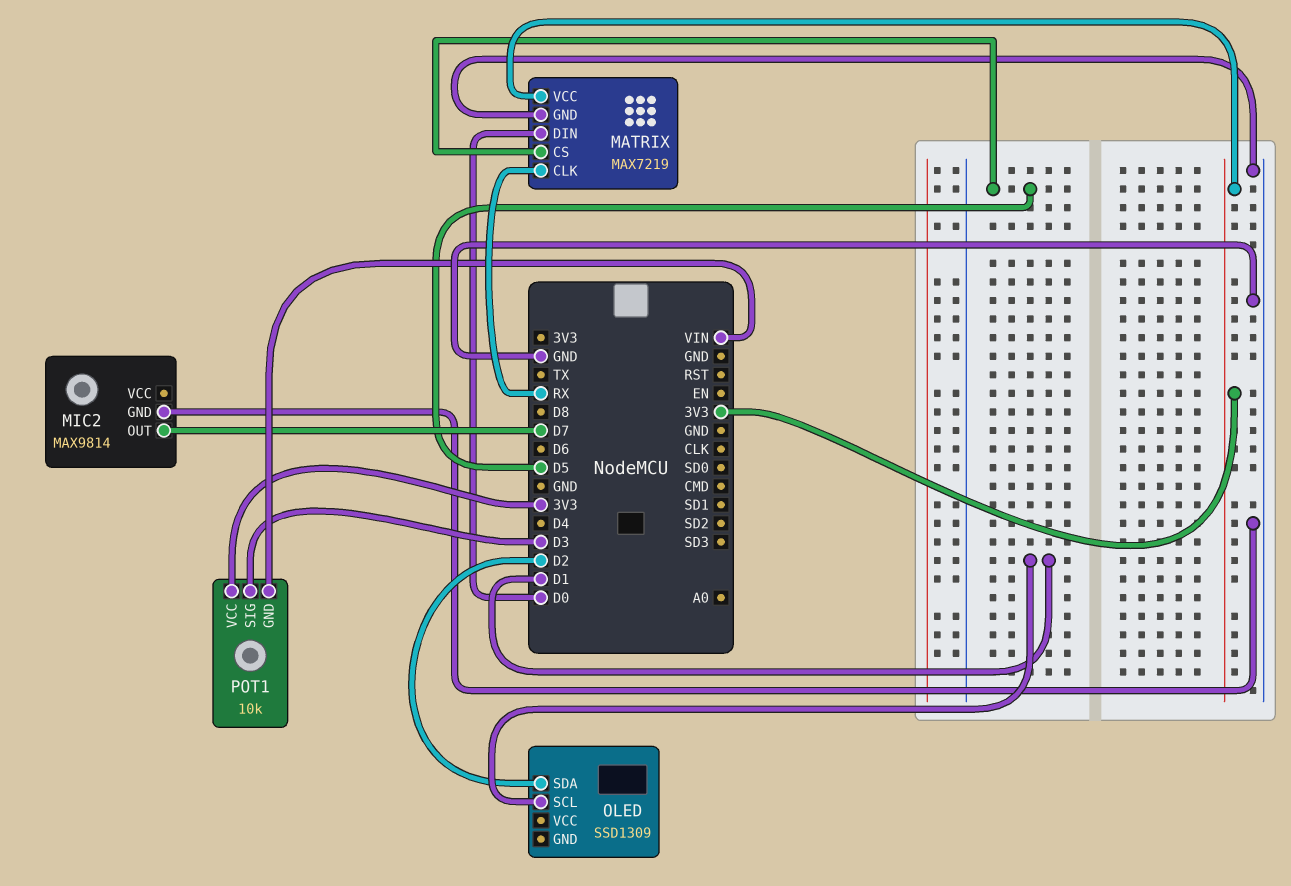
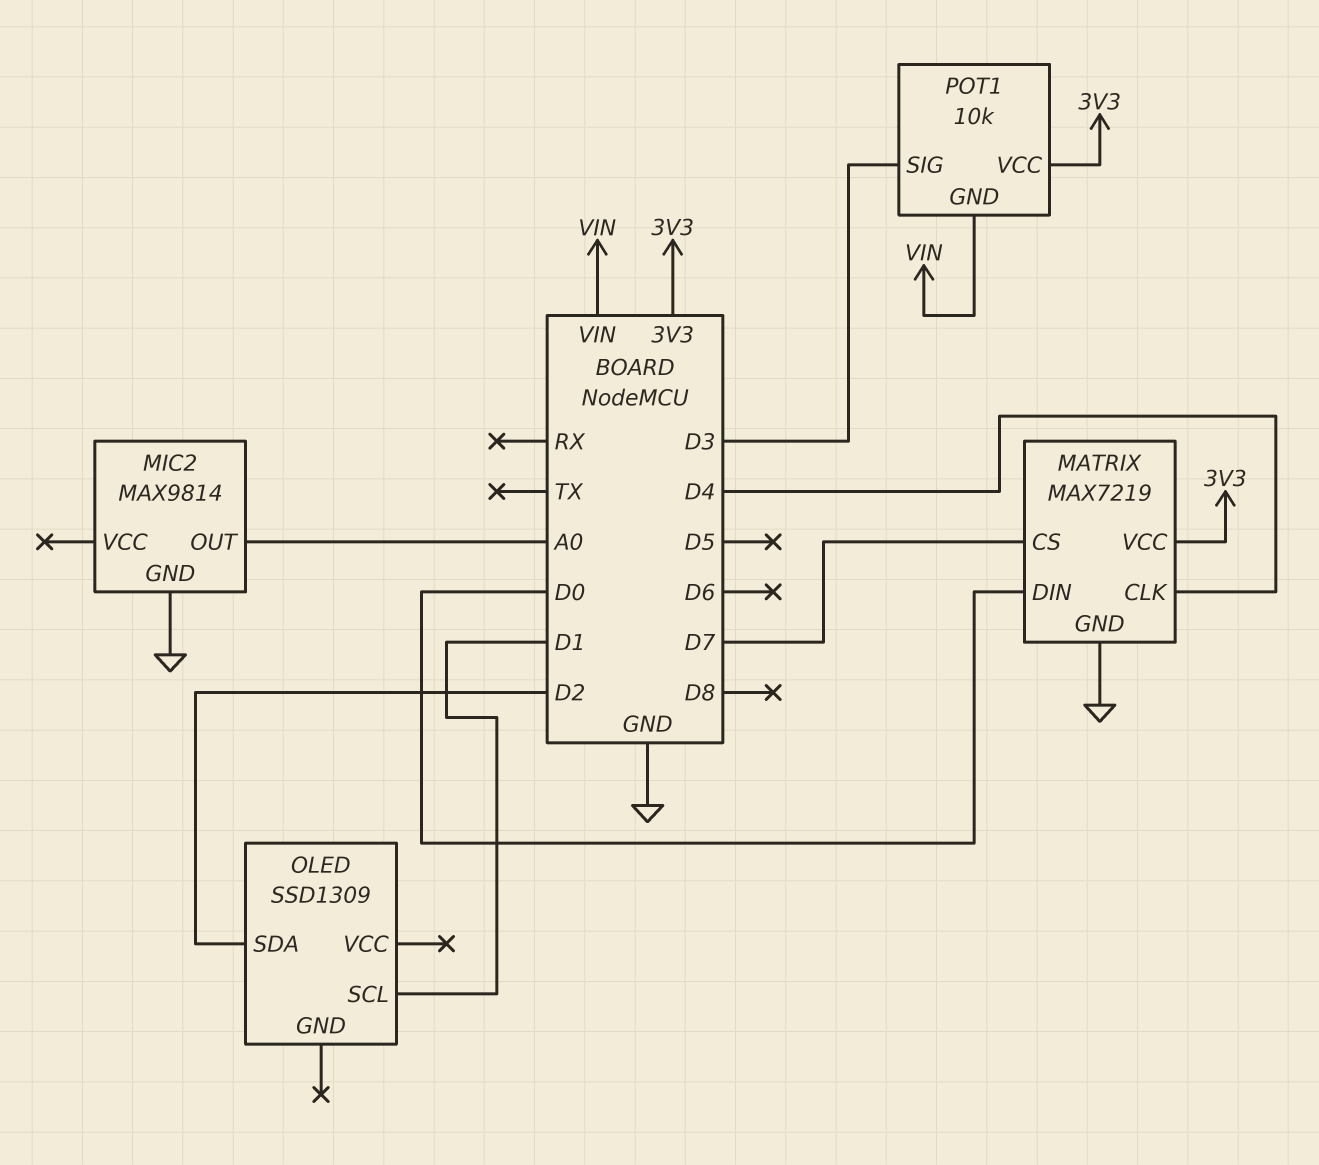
MATRIX pin CLK: RX -> D4
MATRIX pin CS: D5 -> D7
MIC2 pin OUT: D7 -> A0

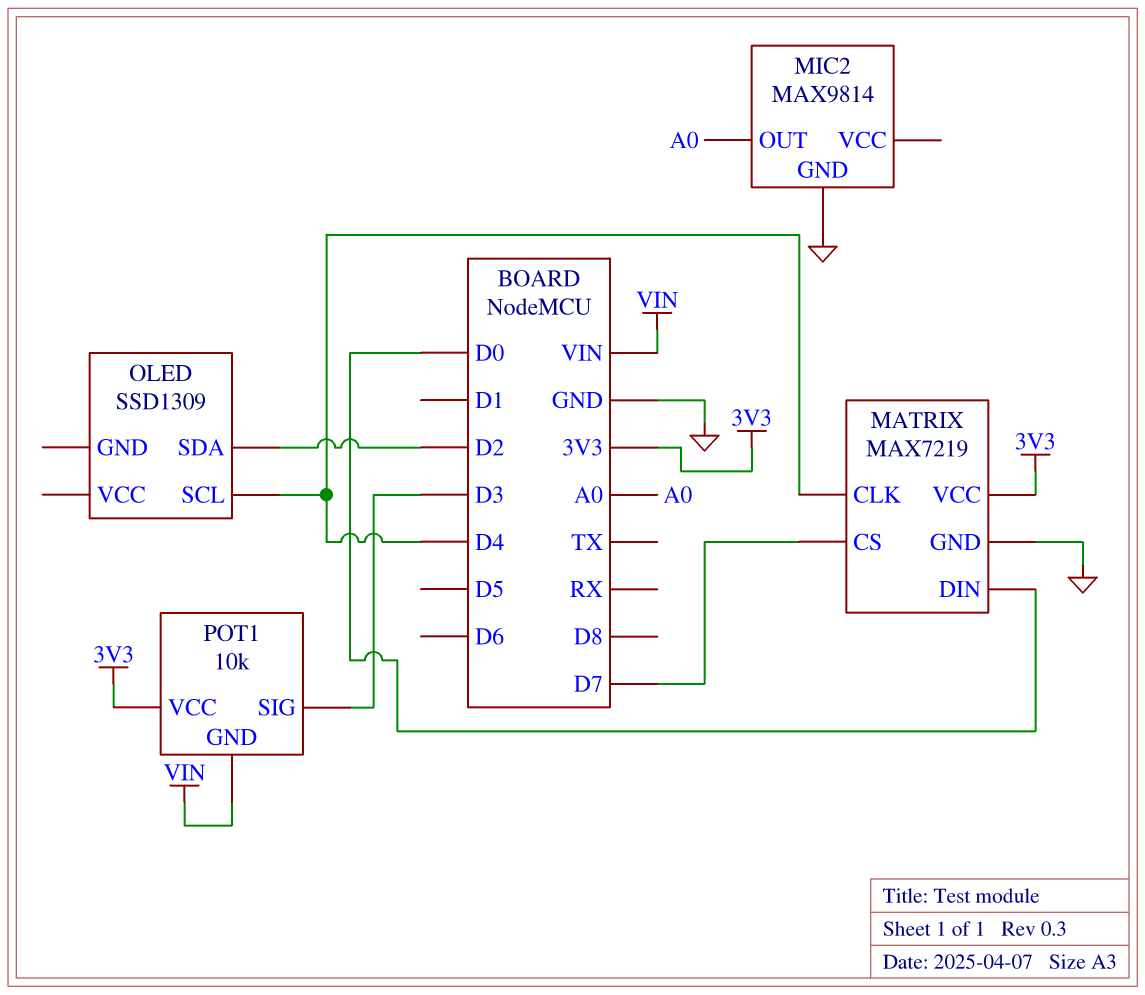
OLED pin SCL: D1 -> D4

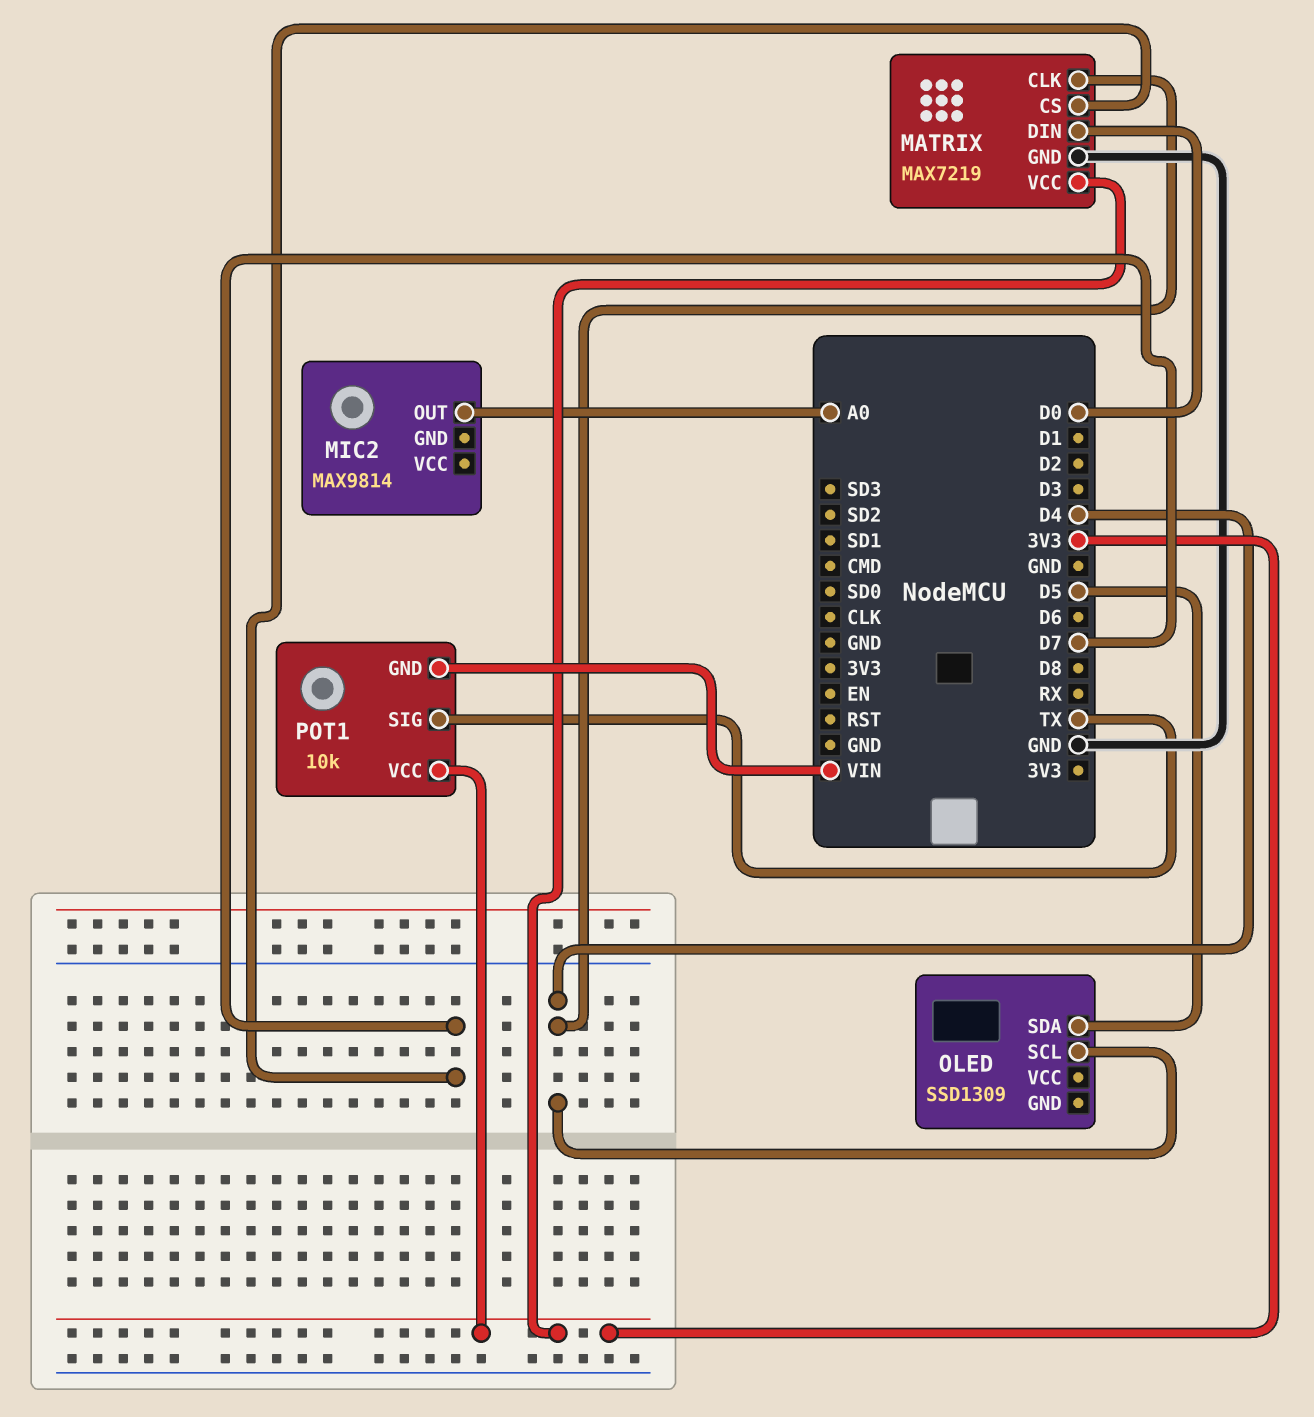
MIC2 pin GND: GND -> none
OLED pin SDA: D2 -> D5
POT1 pin SIG: D3 -> TX

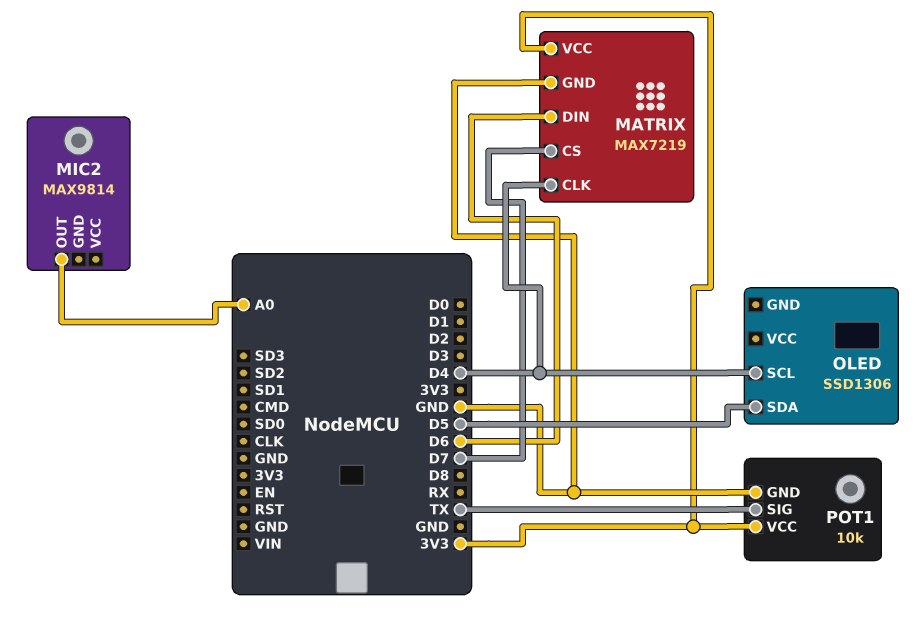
MATRIX pin DIN: D0 -> D6
OLED: SSD1309 -> SSD1306
POT1 pin GND: VIN -> GND

